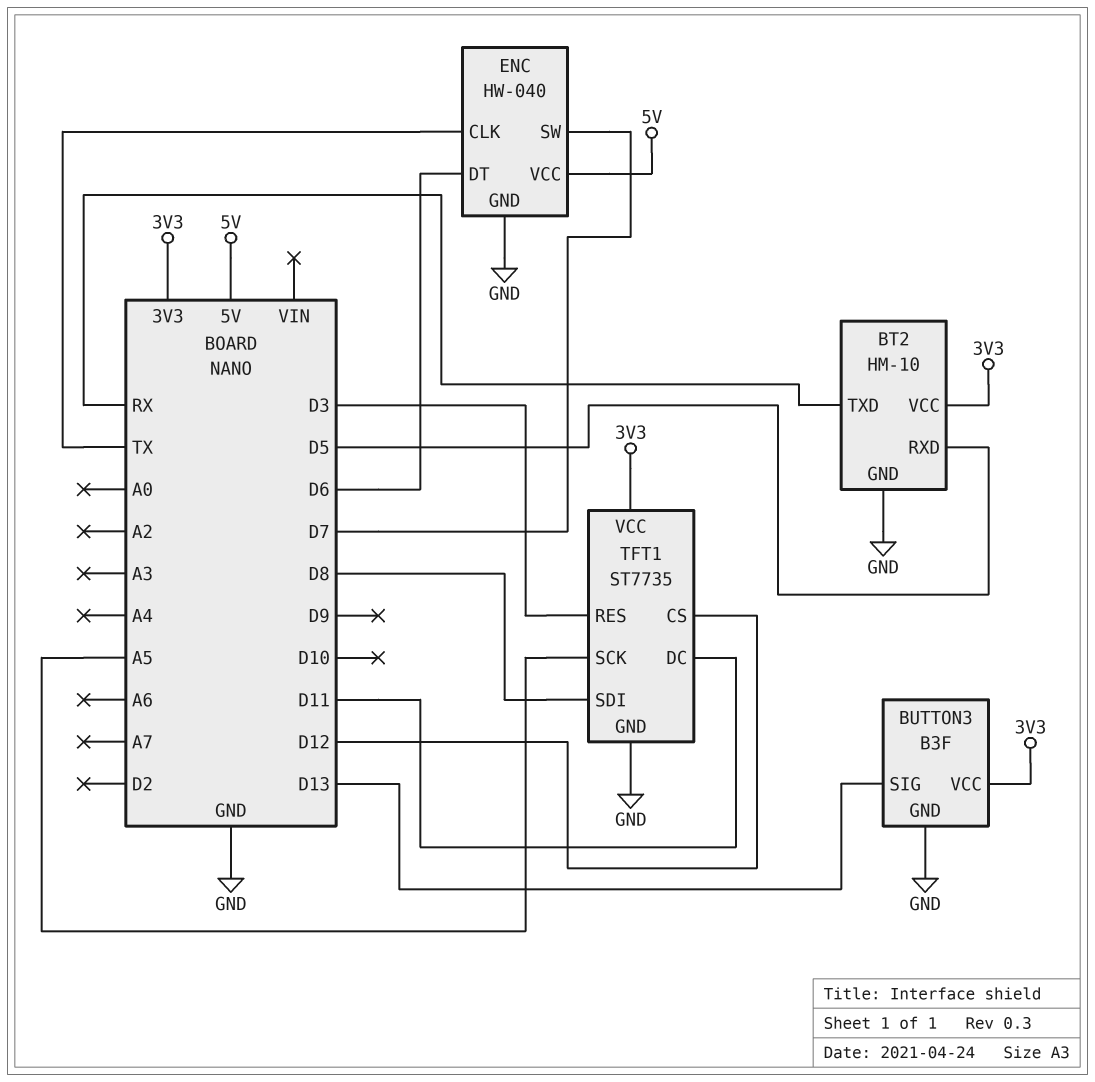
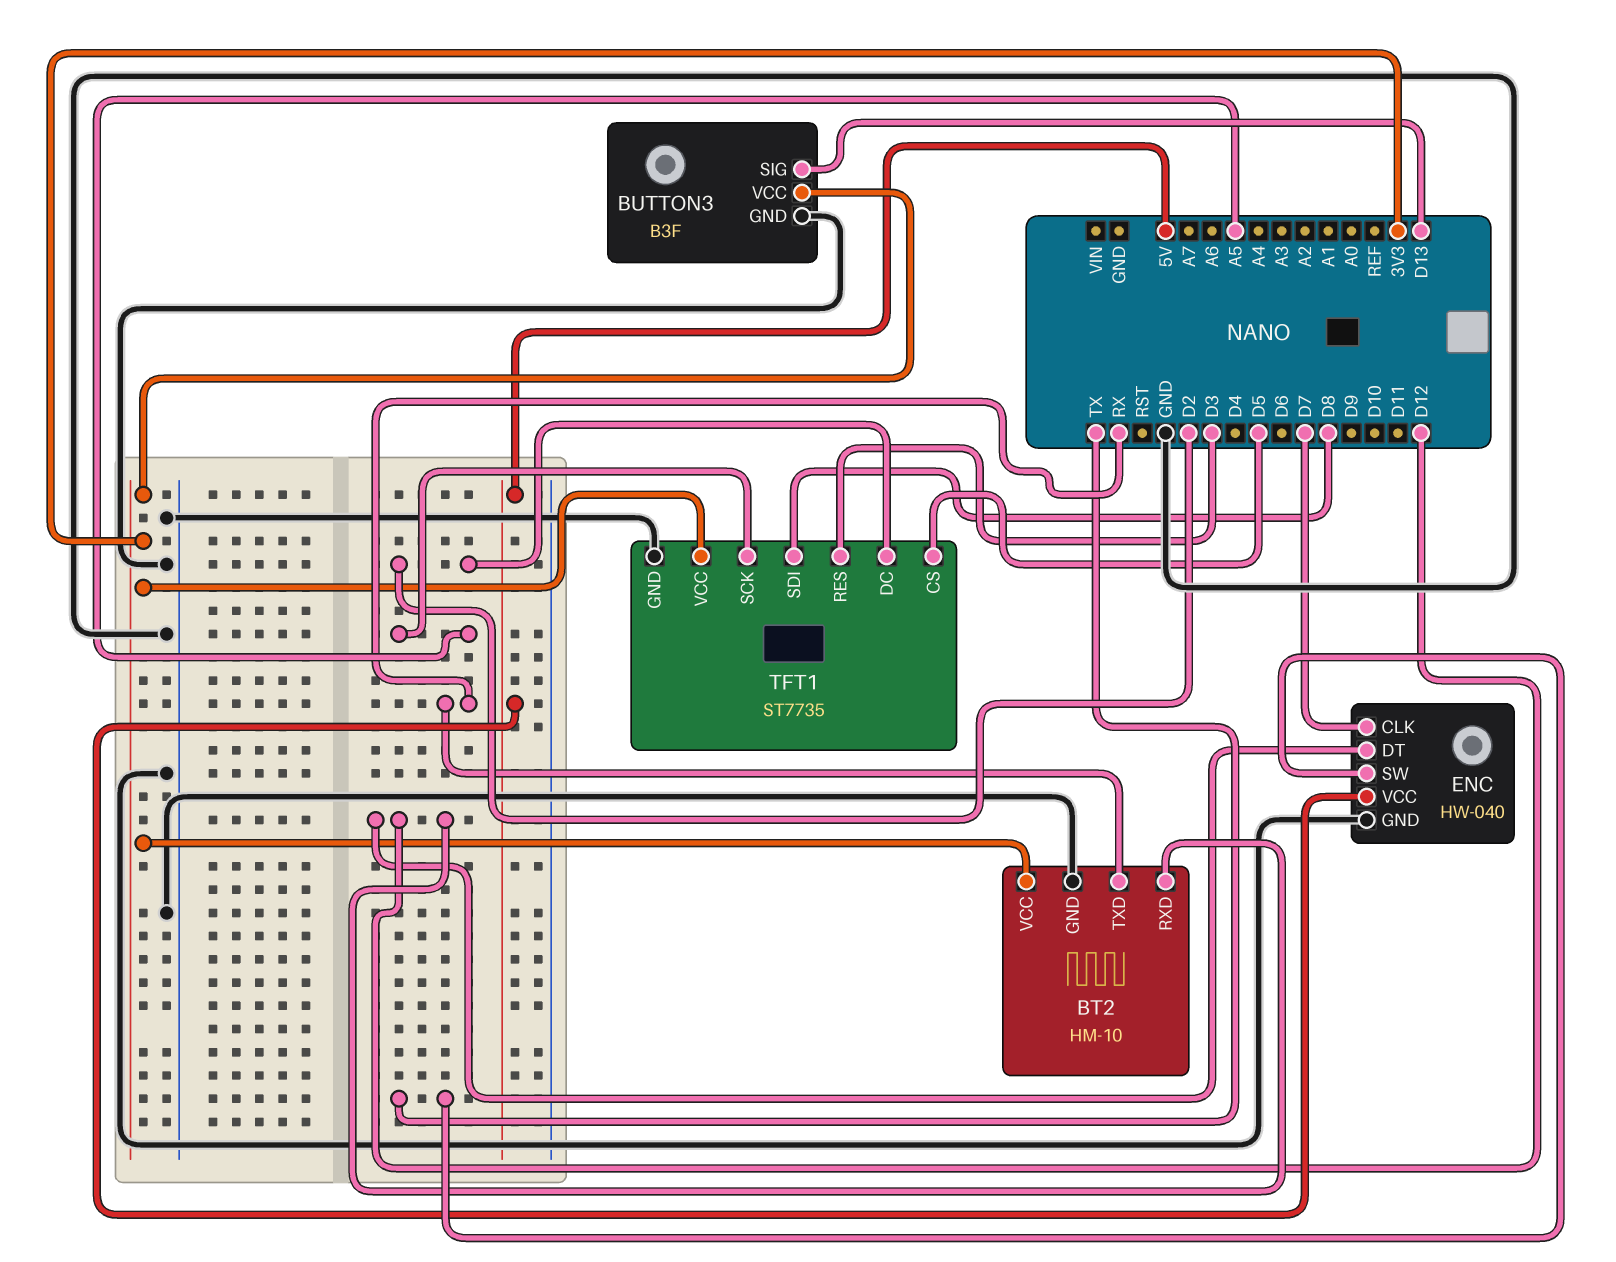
BT2 pin RXD: D5 -> D12
ENC pin CLK: TX -> D7
ENC pin DT: D6 -> D12
ENC pin SW: D7 -> TX
TFT1 pin CS: D12 -> D5
TFT1 pin DC: D11 -> D2

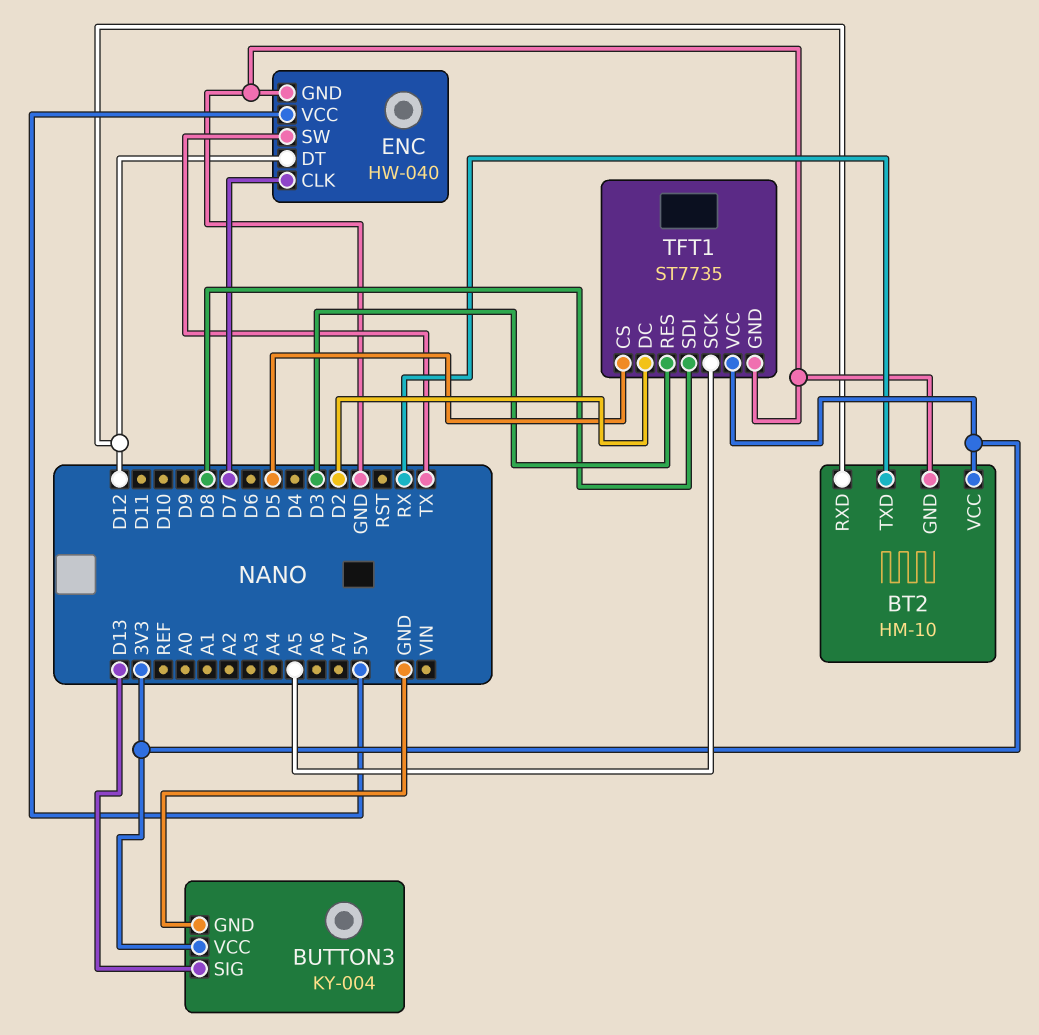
BUTTON3: B3F -> KY-004

